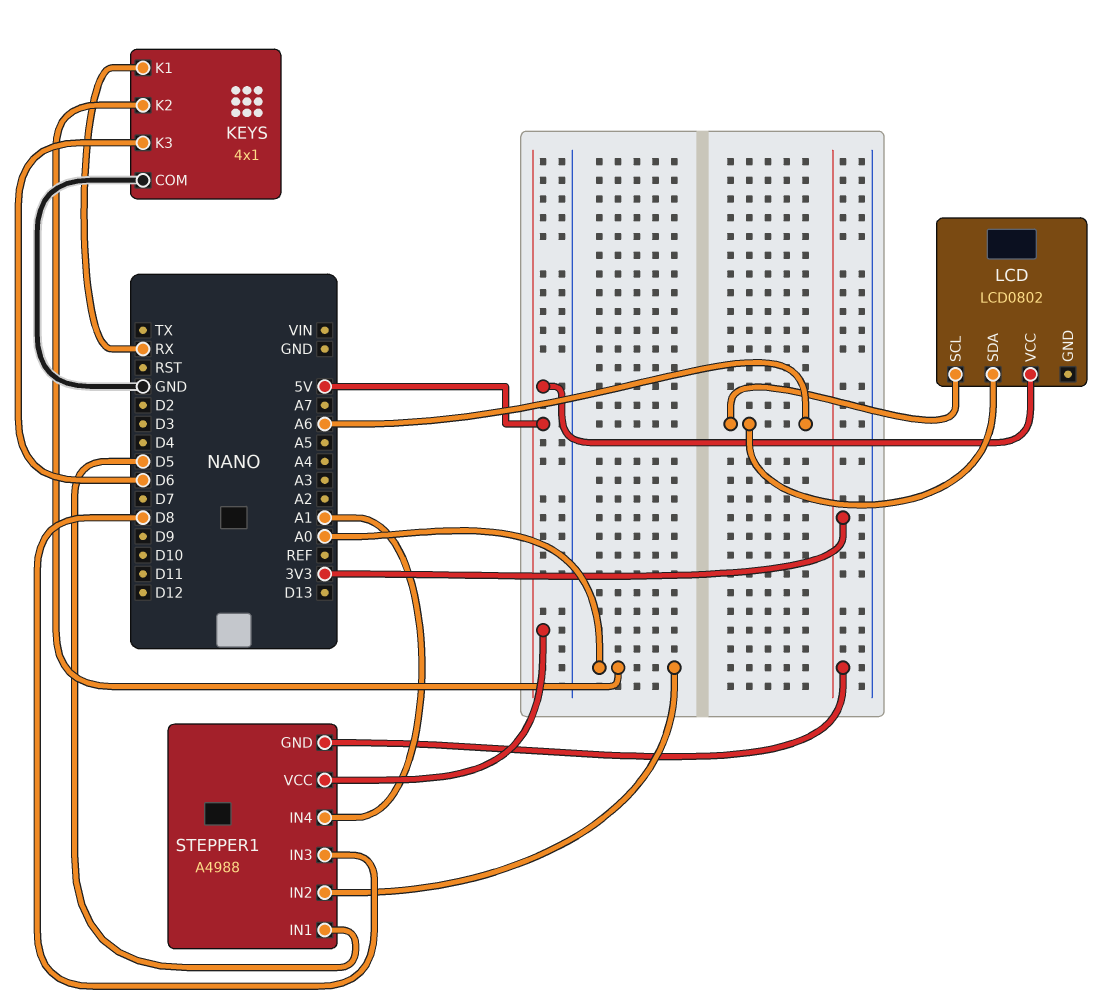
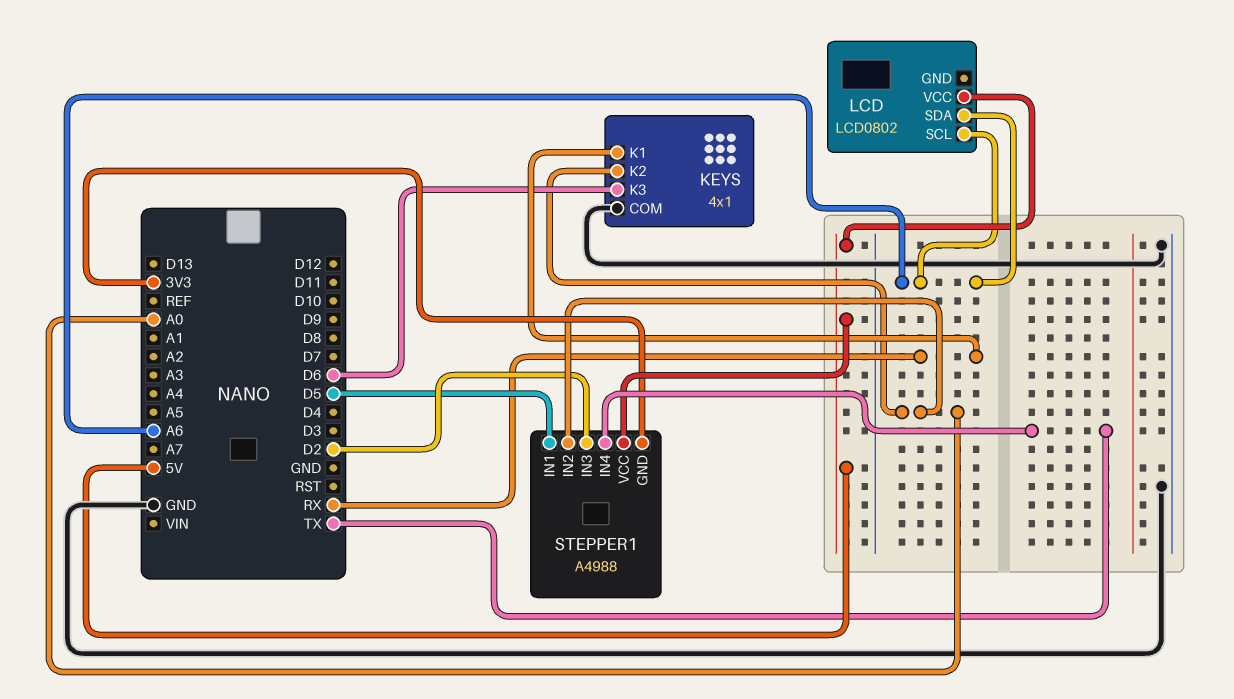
STEPPER1 pin IN3: D8 -> D2
STEPPER1 pin IN4: A1 -> TX

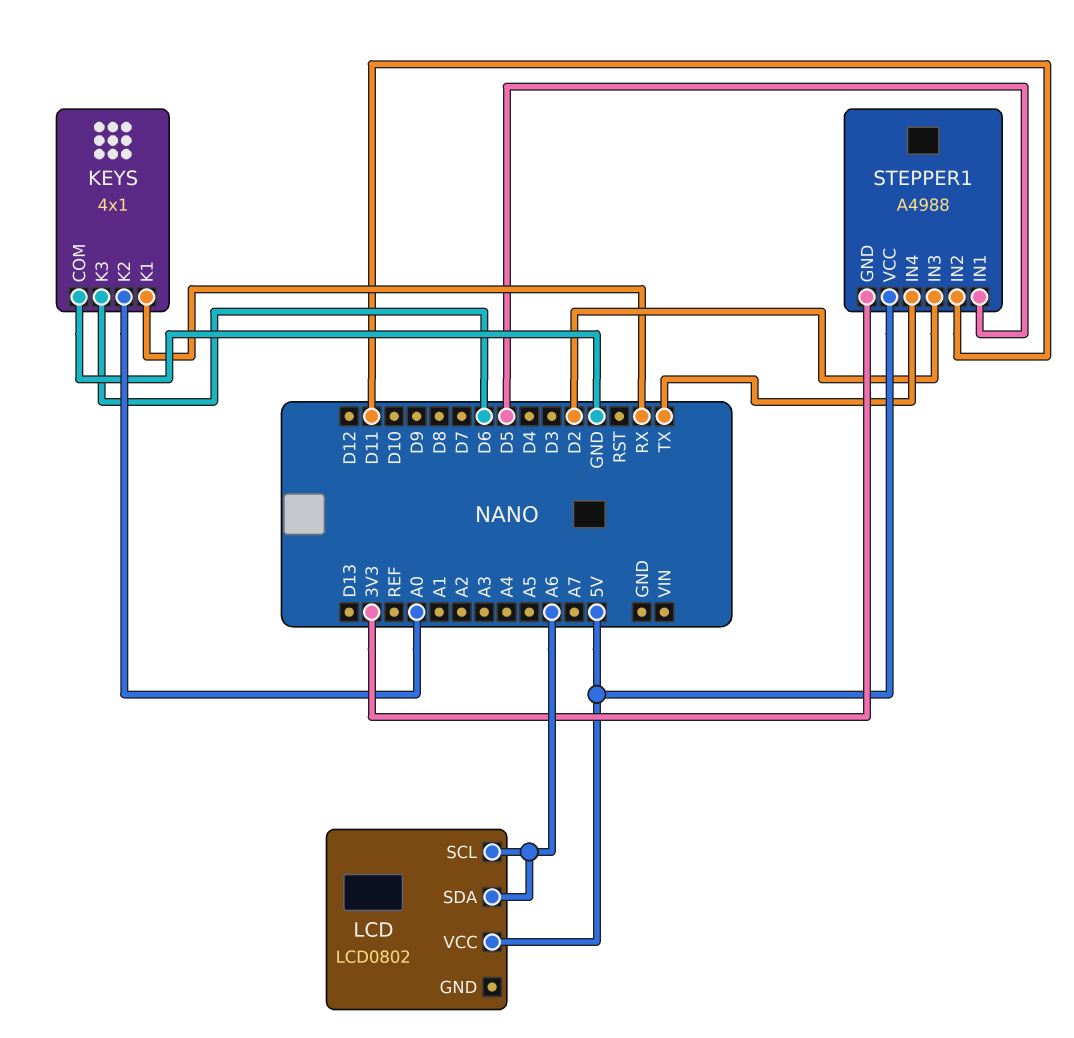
STEPPER1 pin IN2: A0 -> D11

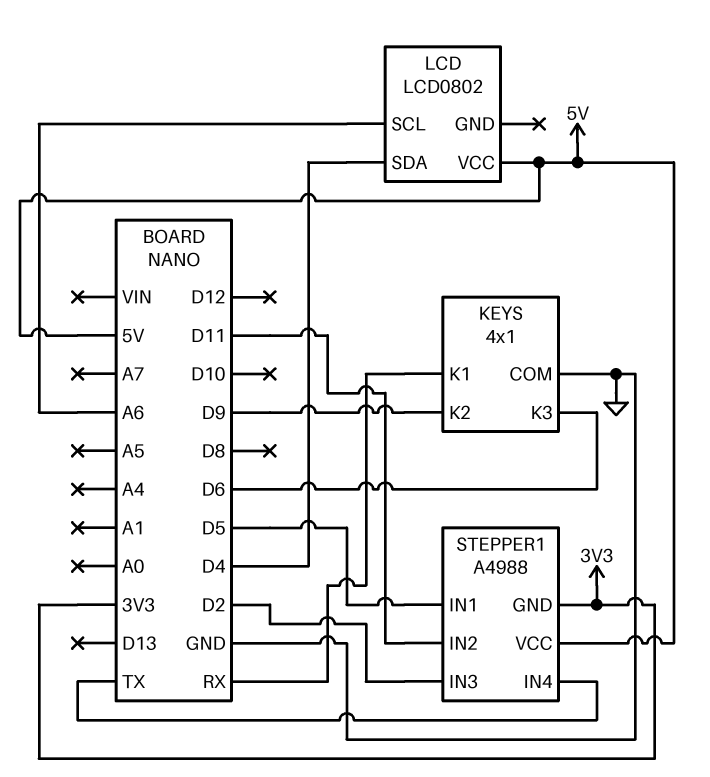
KEYS pin K2: A0 -> D9
LCD pin SDA: A6 -> D4

